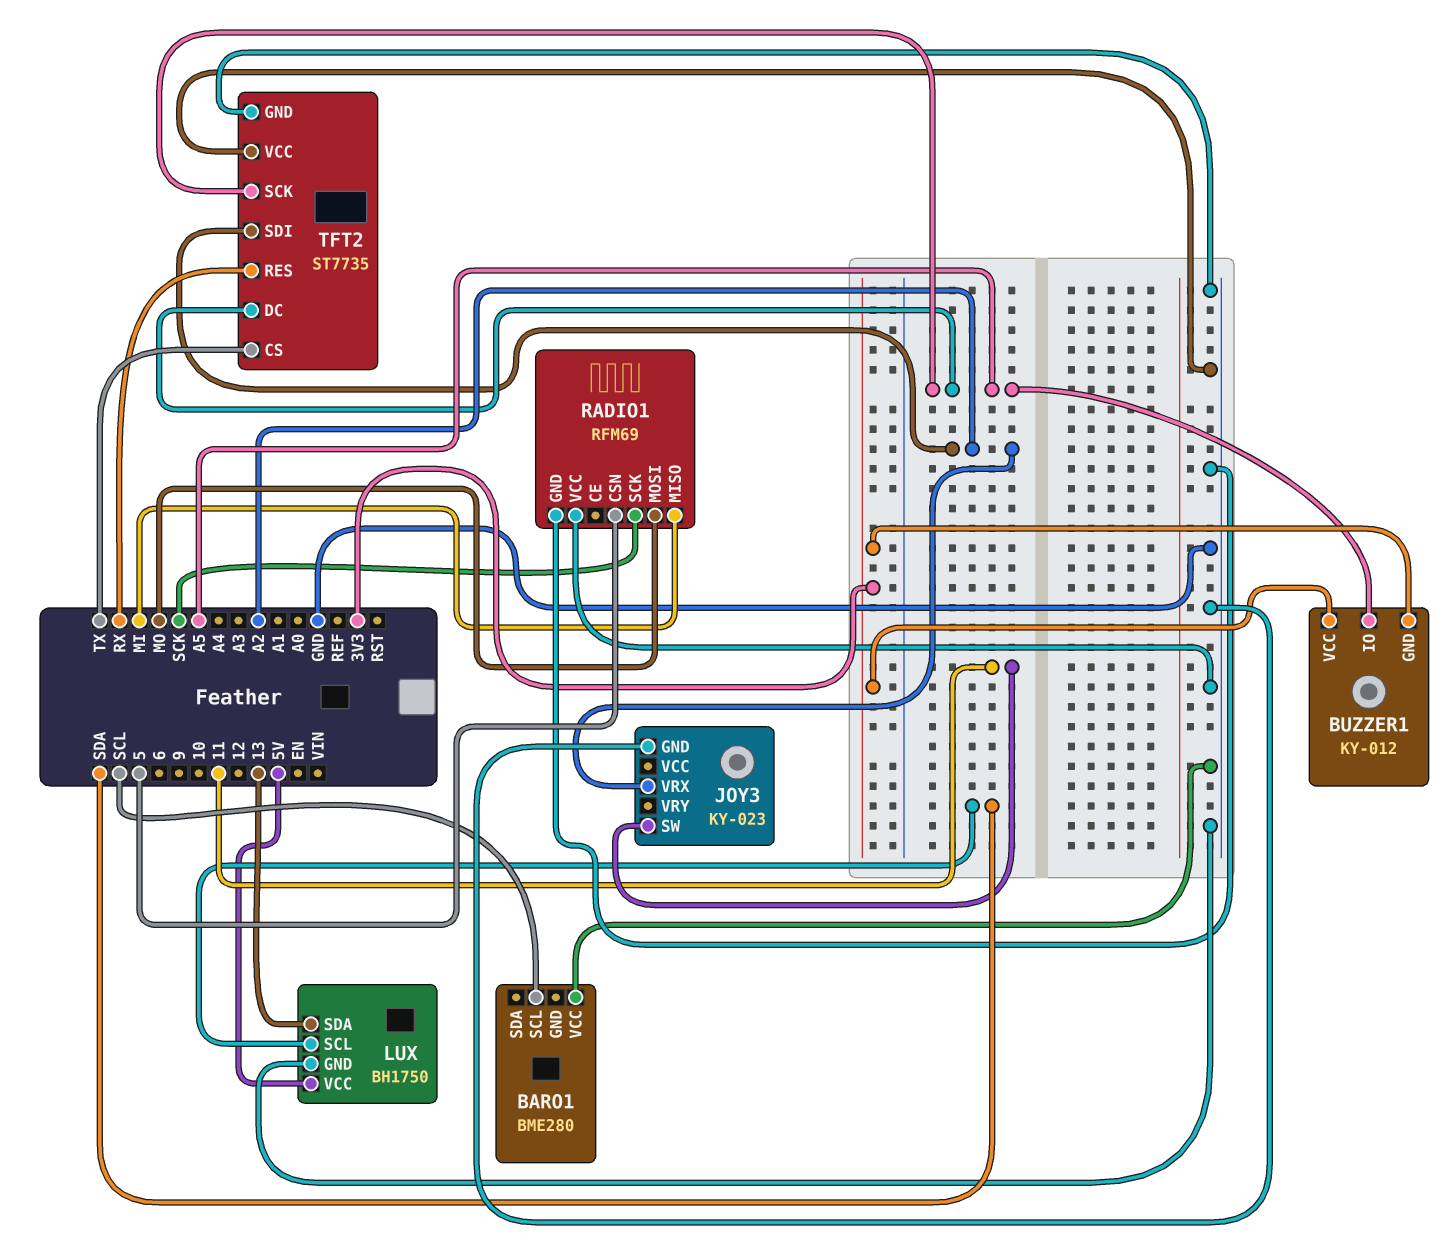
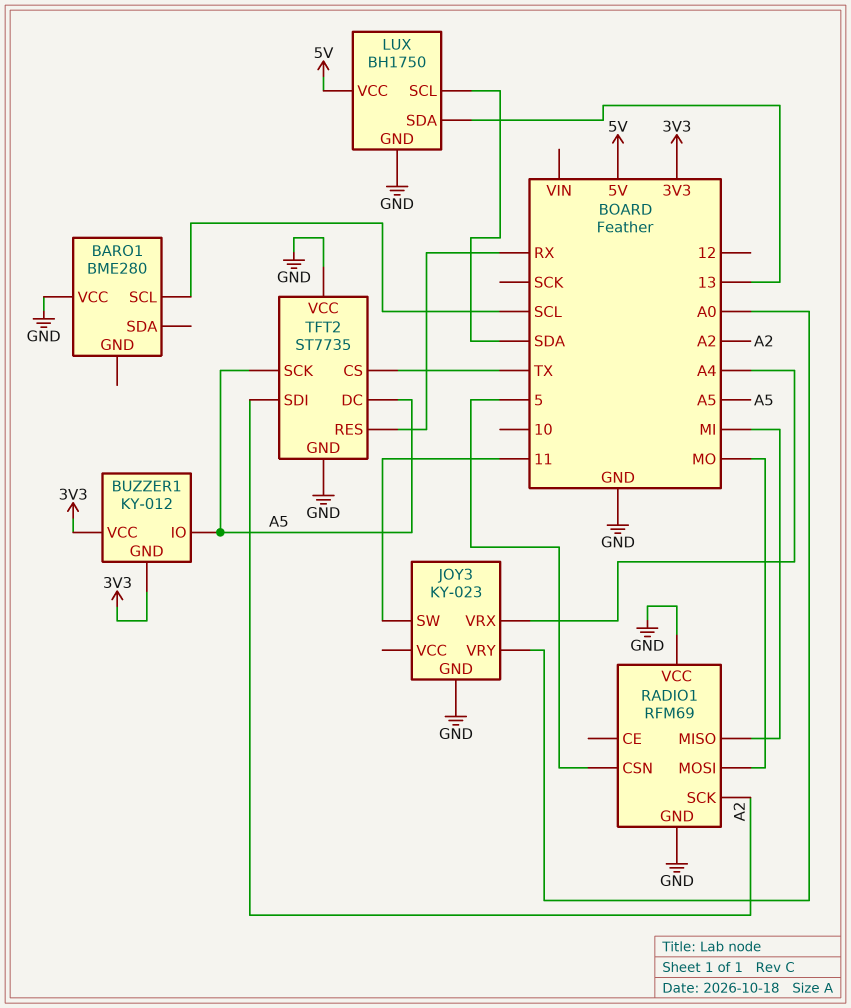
JOY3 pin VRX: A2 -> A4
JOY3 pin VRY: none -> A0
RADIO1 pin SCK: SCK -> A2

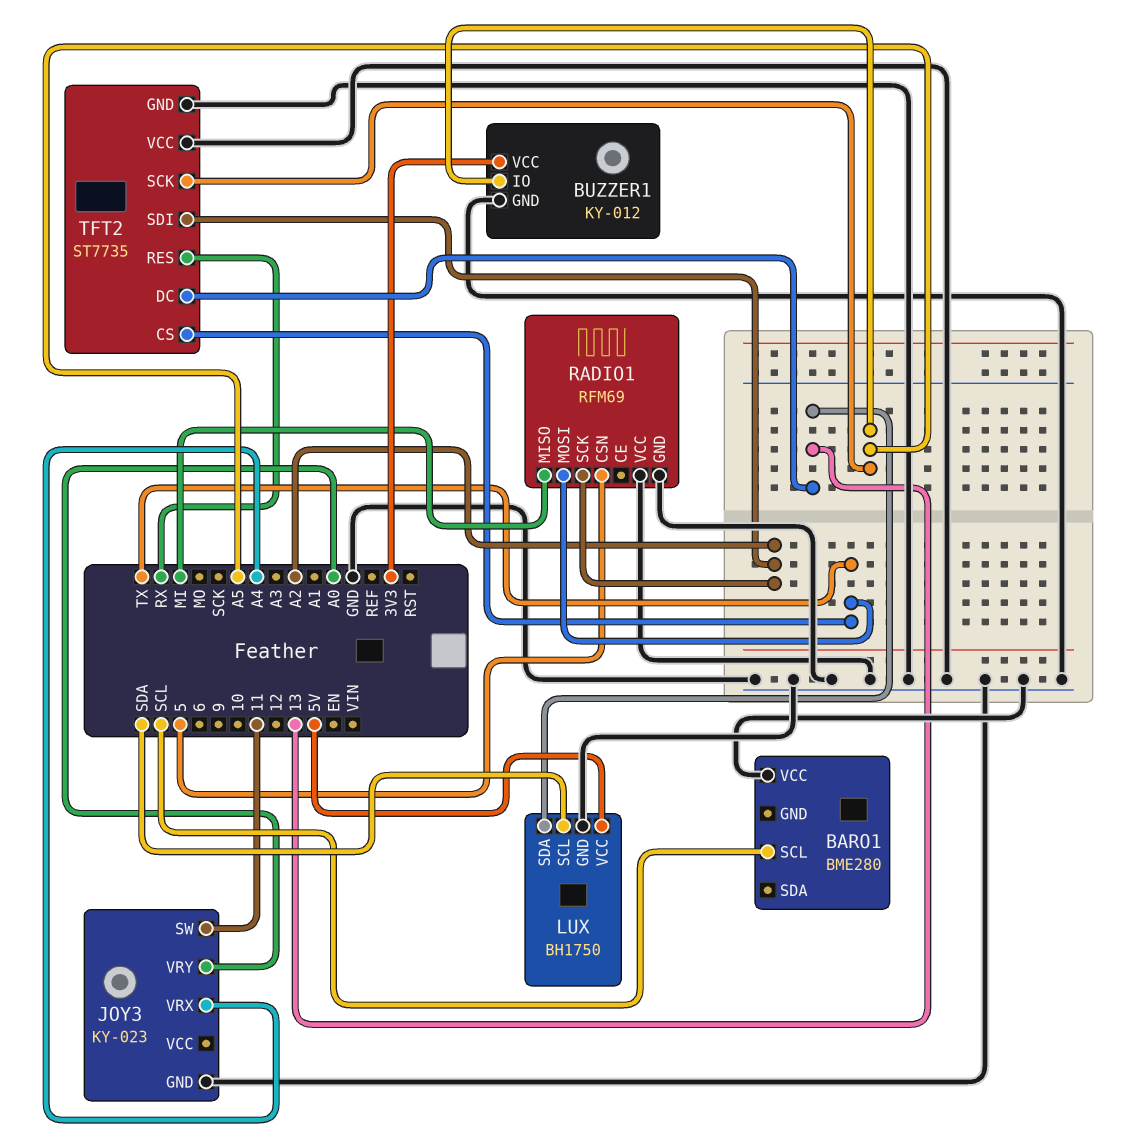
BUZZER1 pin GND: 3V3 -> GND
RADIO1 pin MOSI: MO -> TX
TFT2 pin DC: A5 -> 13

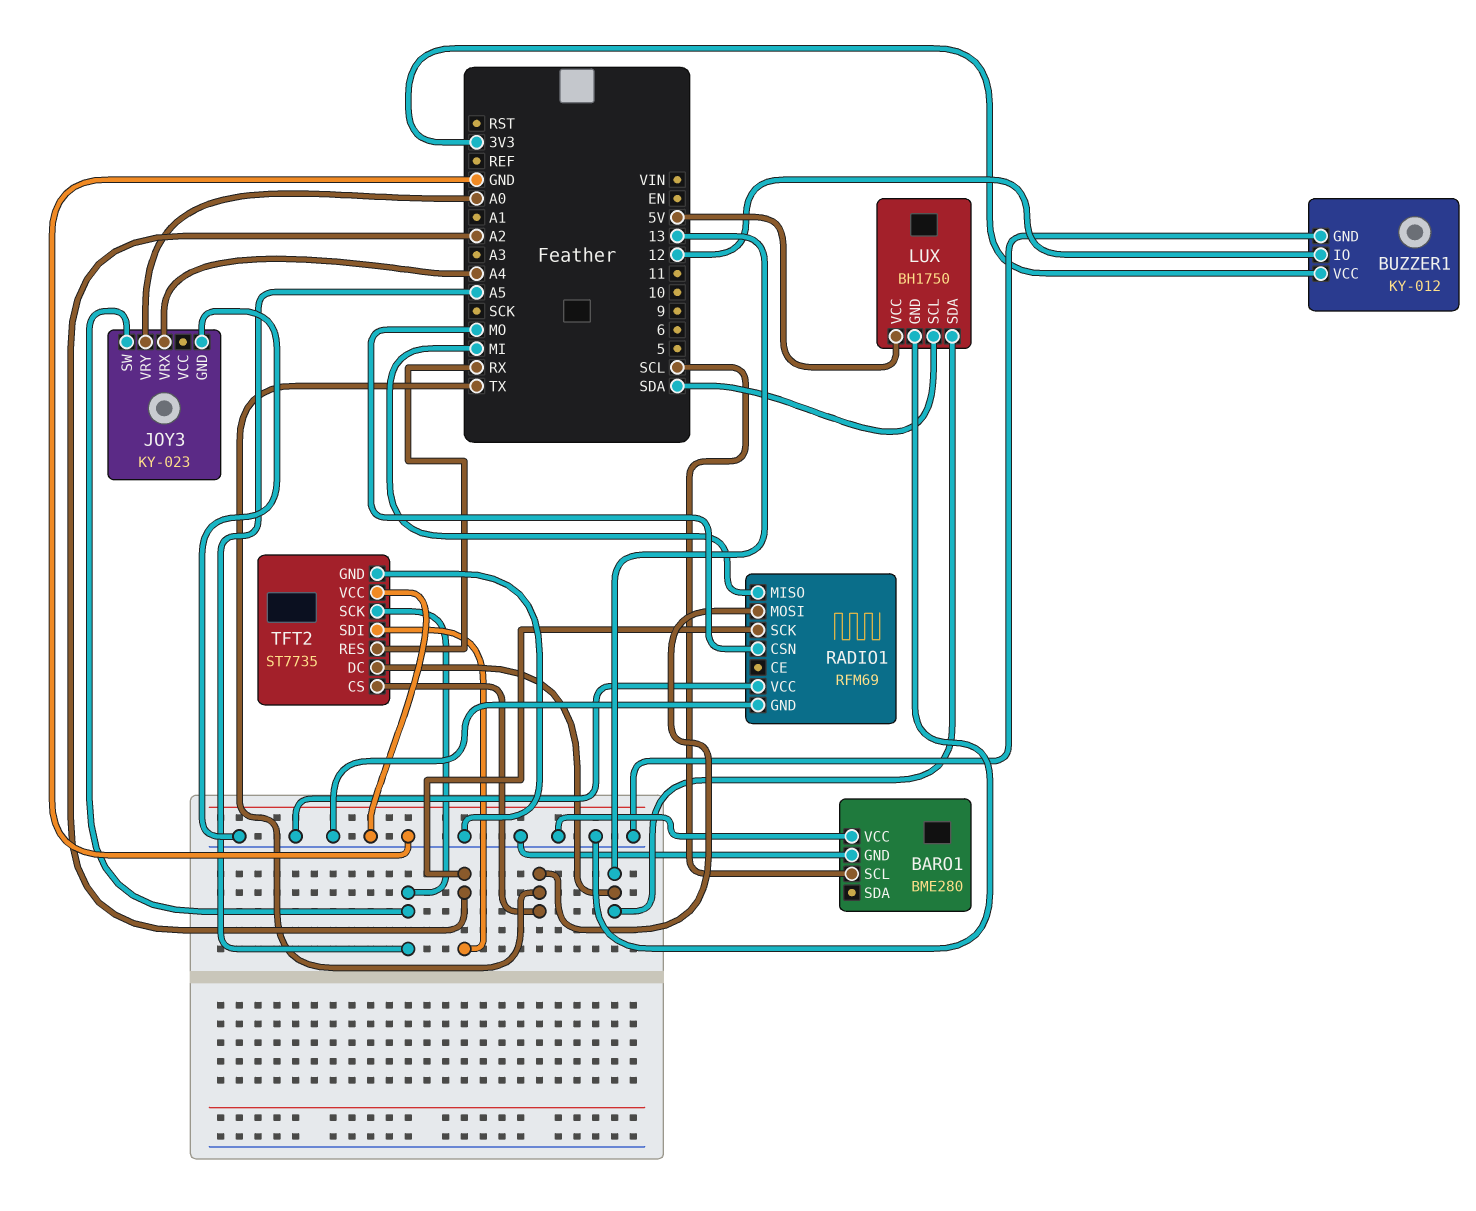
BARO1 pin GND: none -> GND
BUZZER1 pin IO: A5 -> 12
JOY3 pin SW: 11 -> A5
RADIO1 pin CSN: 5 -> MO

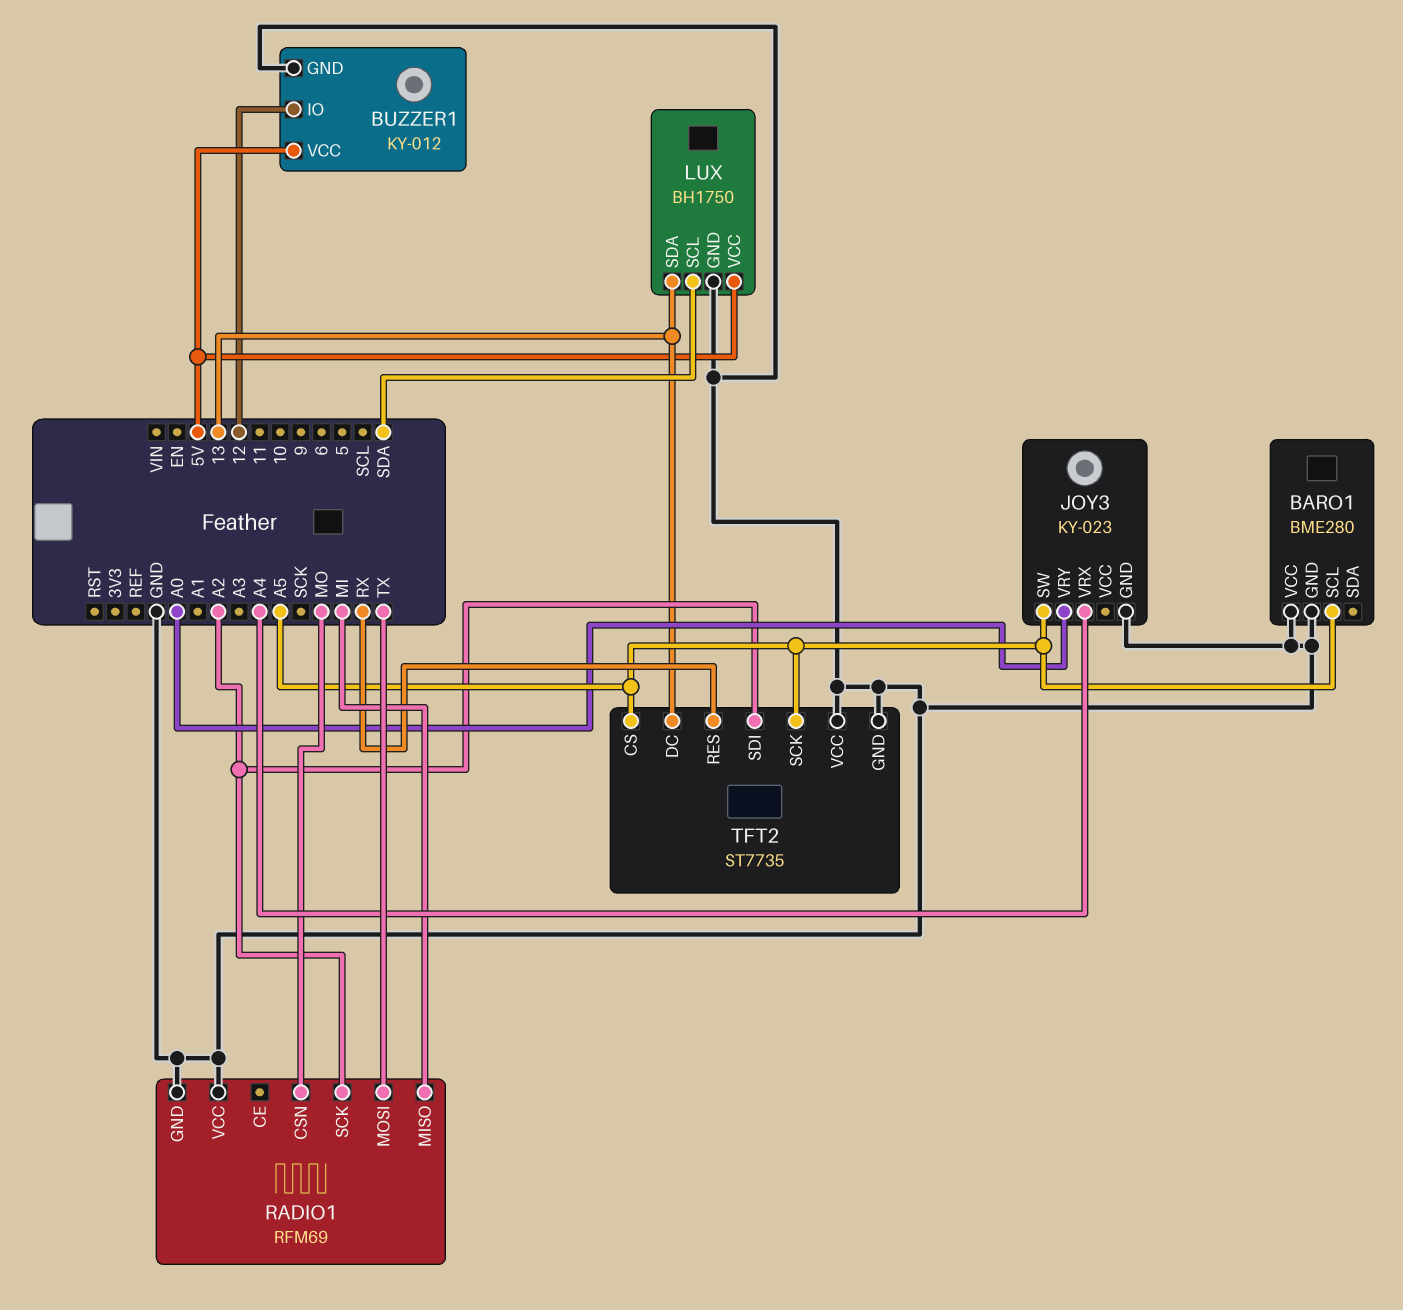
BARO1 pin SCL: SCL -> A5
BUZZER1 pin VCC: 3V3 -> 5V
TFT2 pin CS: TX -> A5

